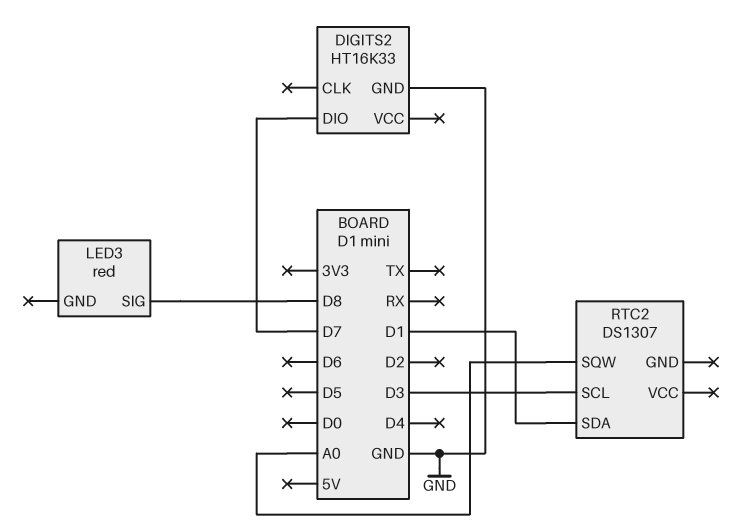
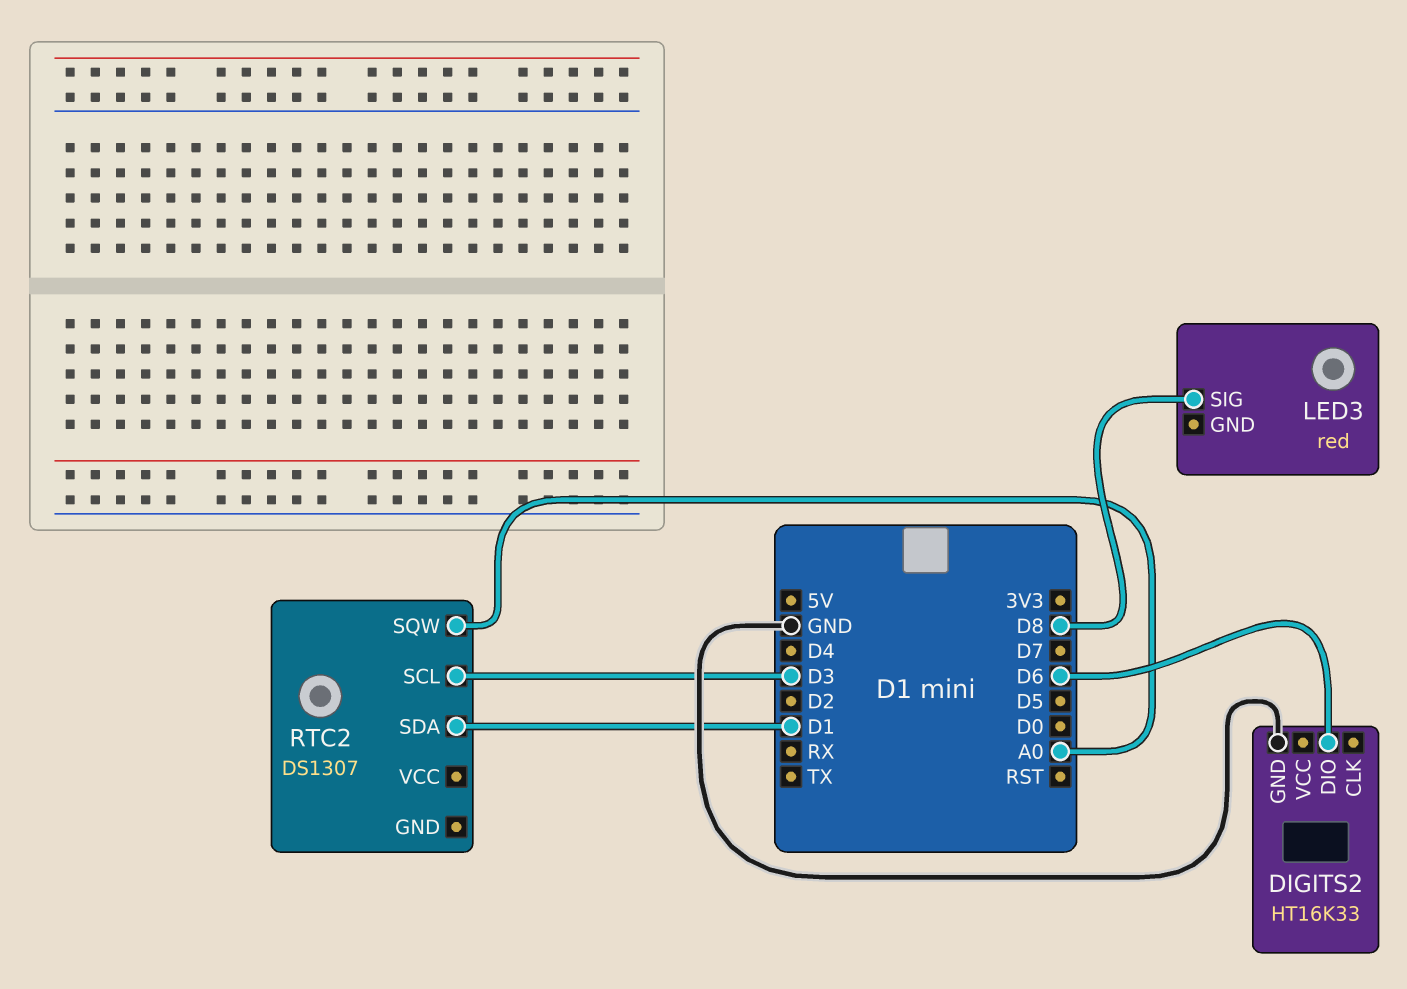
DIGITS2 pin DIO: D7 -> D6

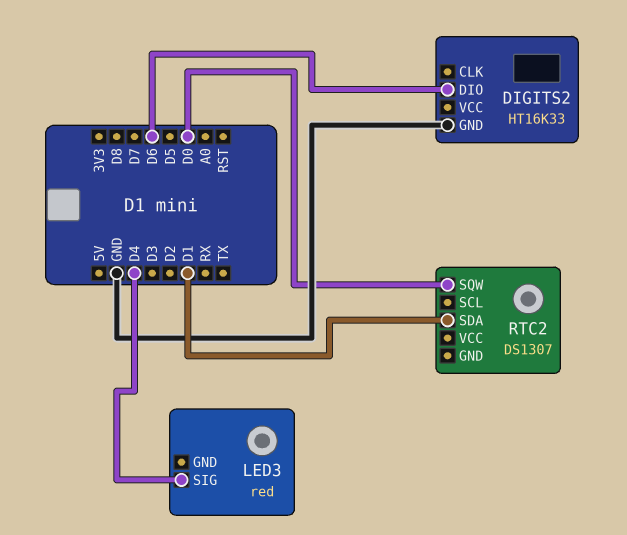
LED3 pin SIG: D8 -> D4
RTC2 pin SCL: D3 -> none
RTC2 pin SQW: A0 -> D0

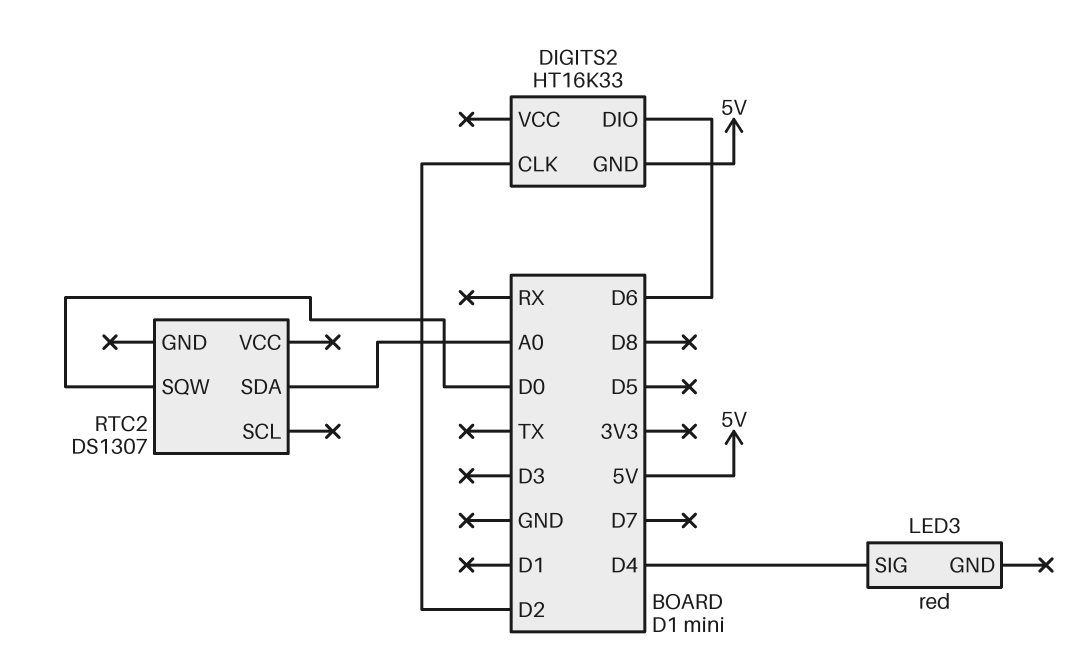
DIGITS2 pin CLK: none -> D2
DIGITS2 pin GND: GND -> 5V
RTC2 pin SDA: D1 -> A0

